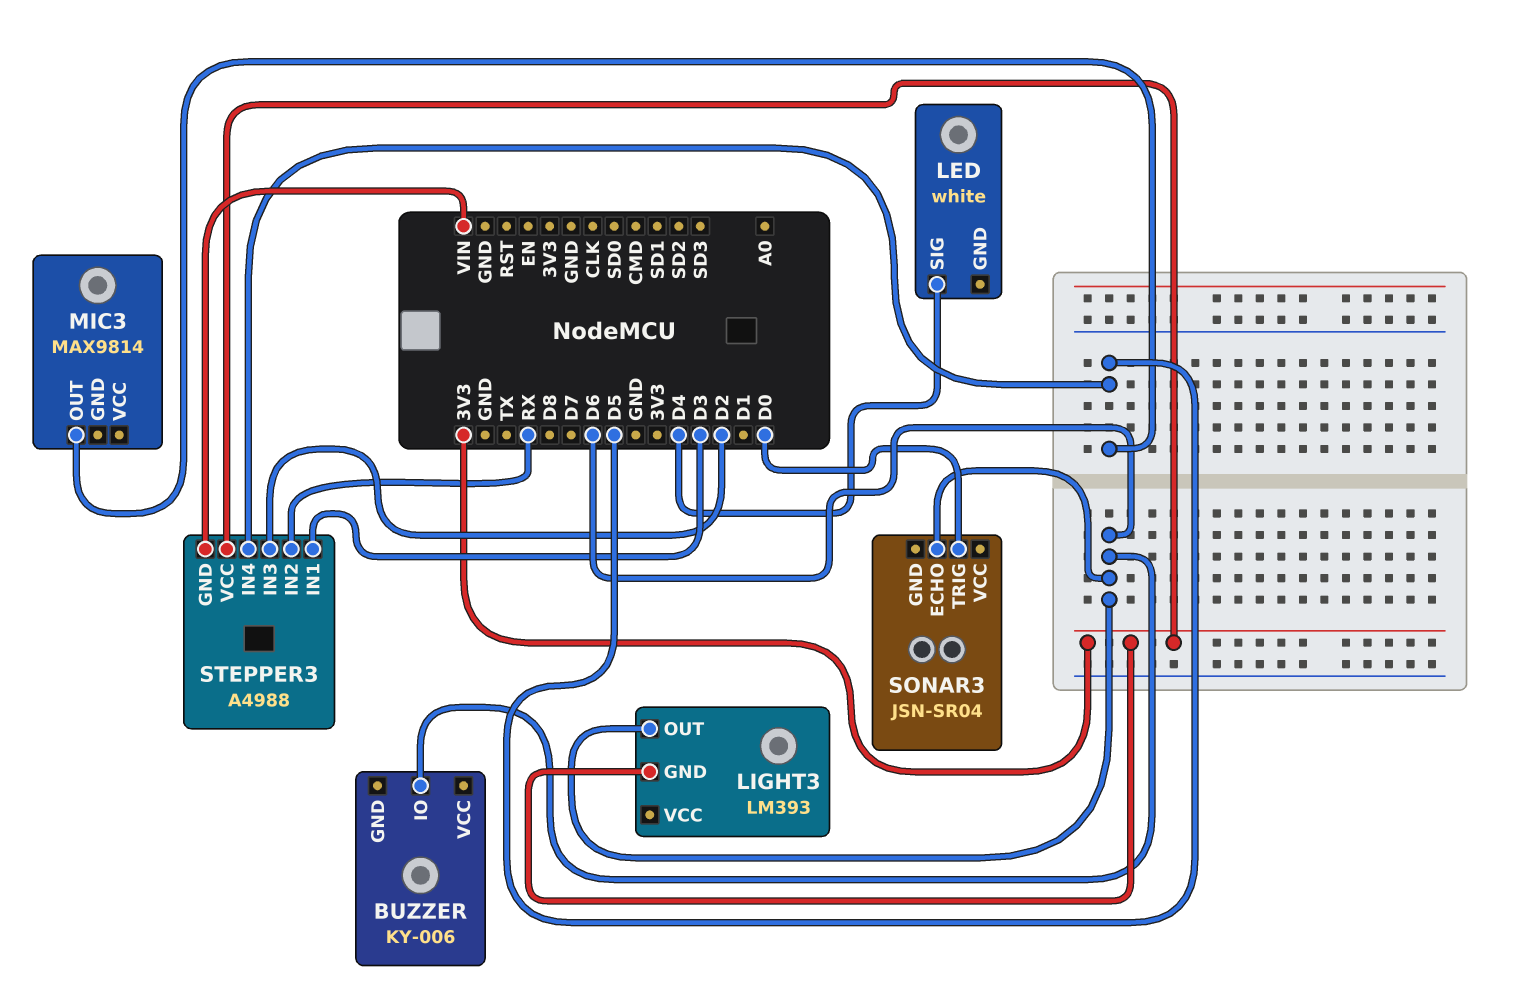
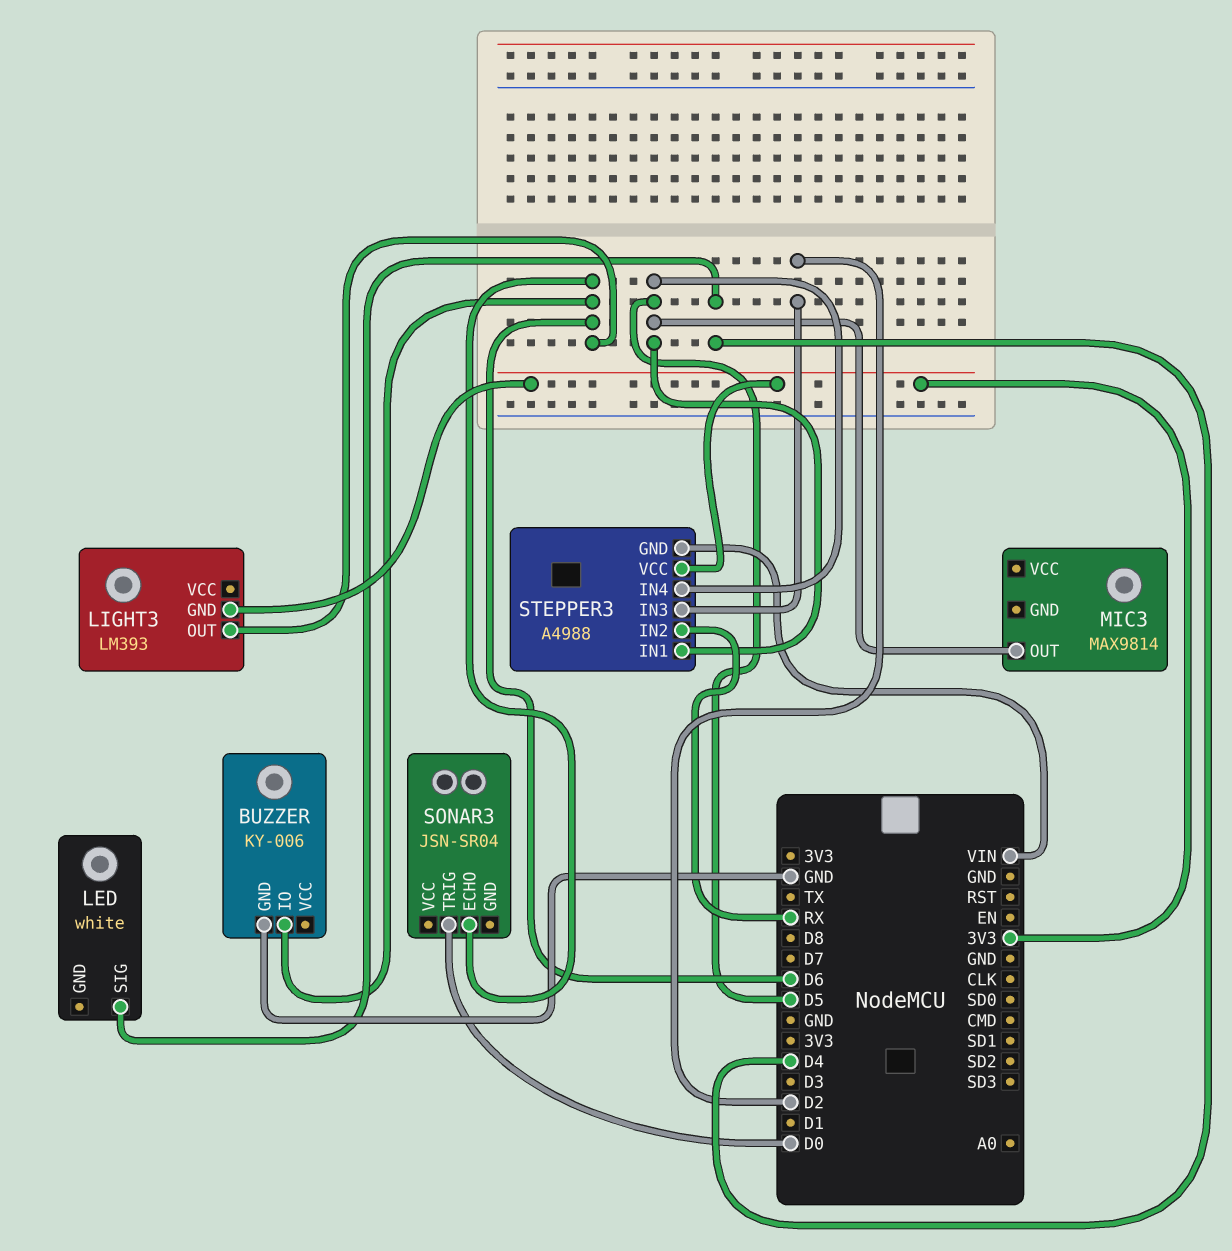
BUZZER pin GND: none -> GND
STEPPER3 pin IN1: D3 -> D5

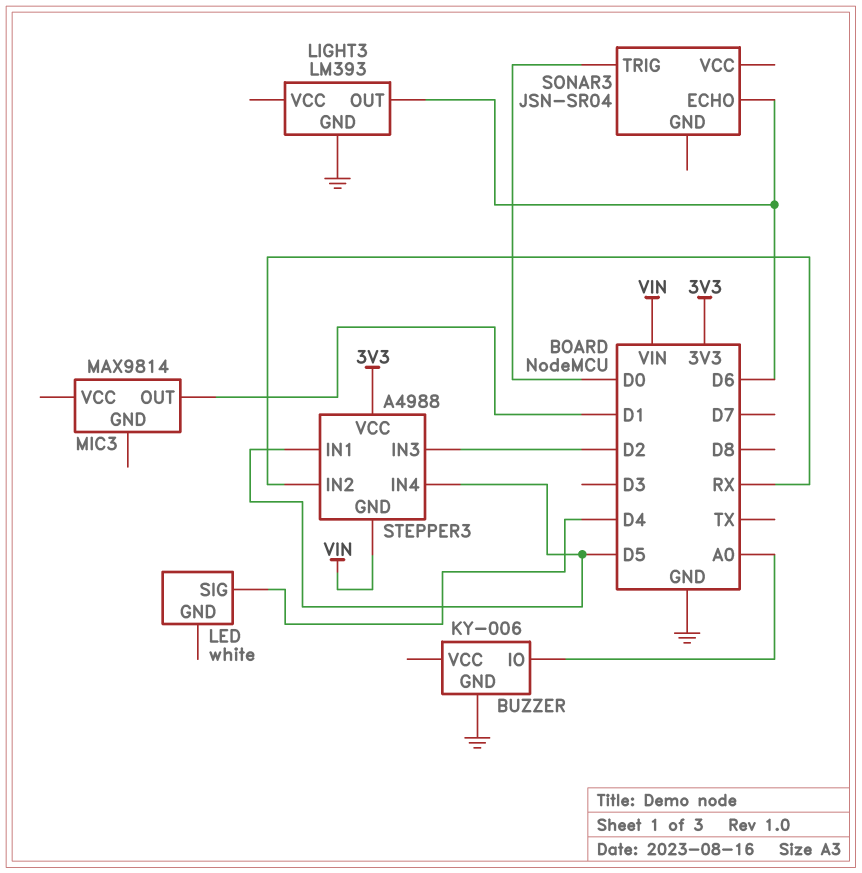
BUZZER pin IO: D6 -> A0
LIGHT3 pin GND: 3V3 -> GND
MIC3 pin OUT: D5 -> D1

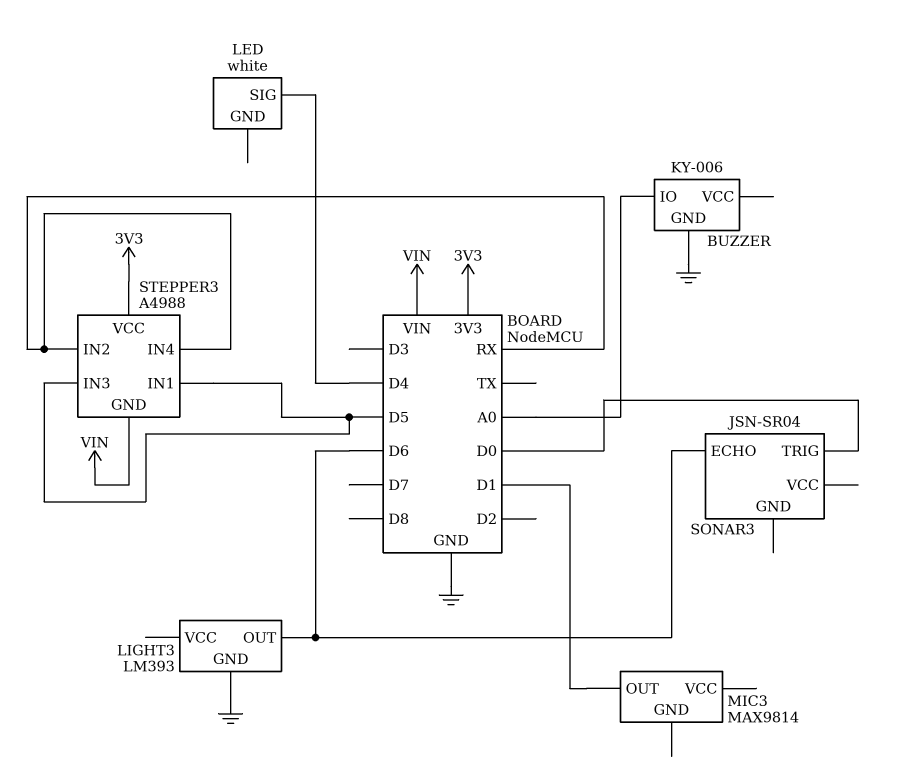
STEPPER3 pin IN3: D2 -> D5
STEPPER3 pin IN4: D5 -> RX

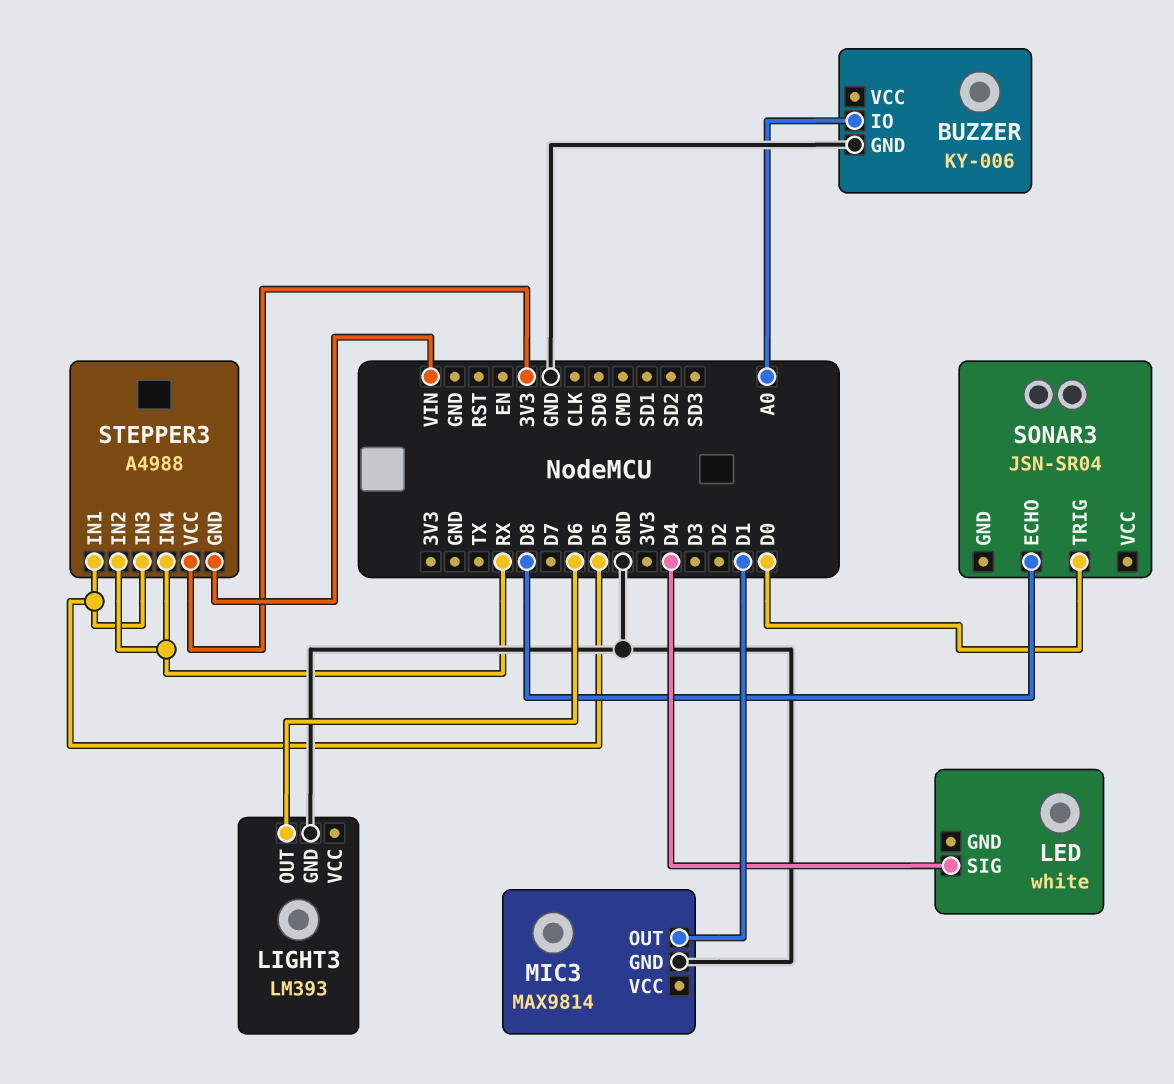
MIC3 pin GND: none -> GND
SONAR3 pin ECHO: D6 -> D8

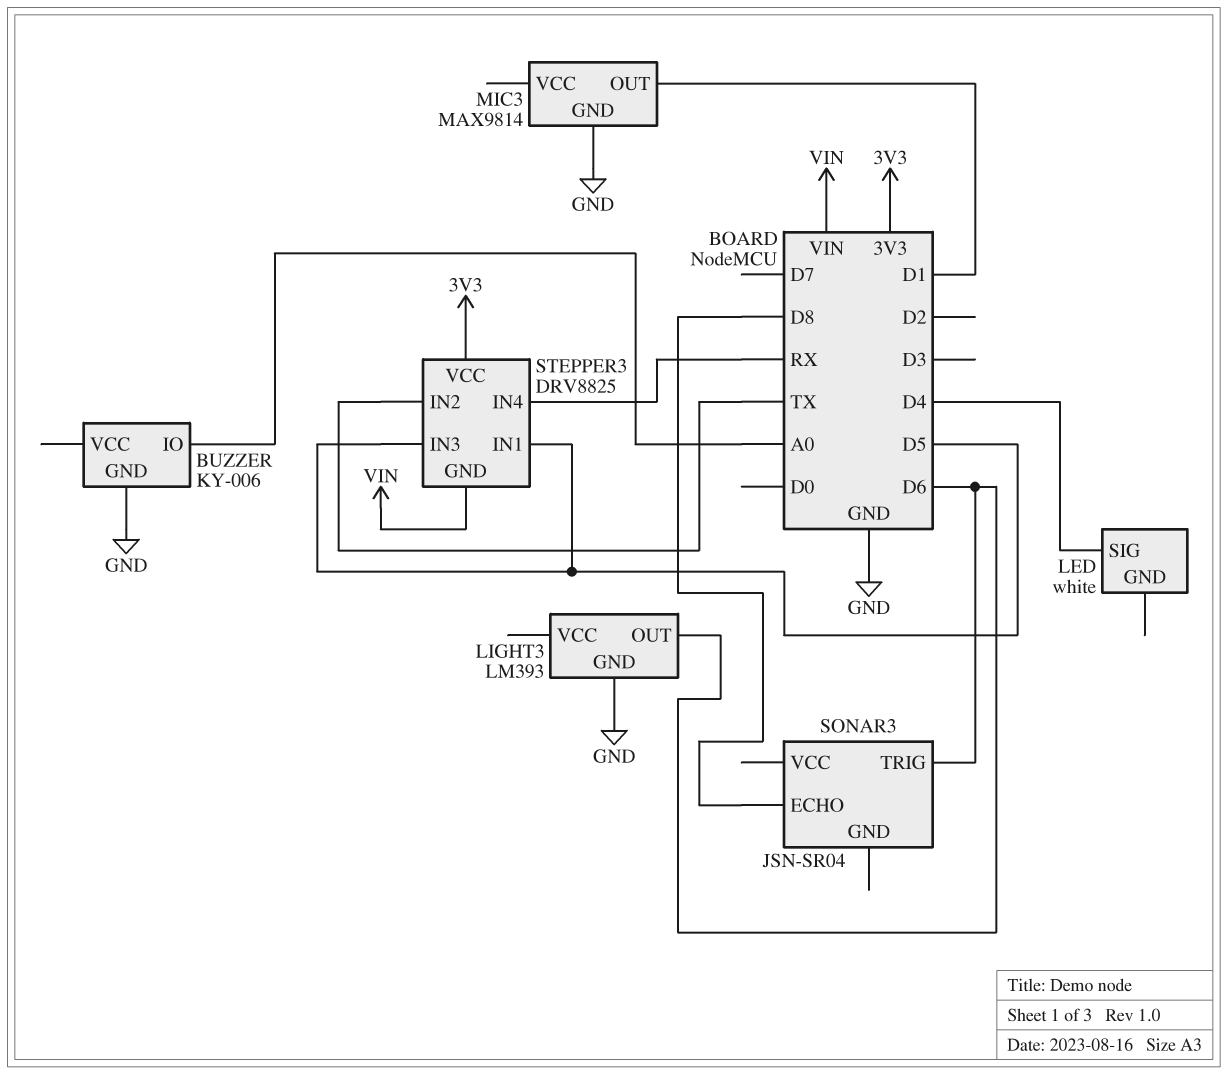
SONAR3 pin TRIG: D0 -> D6
STEPPER3: A4988 -> DRV8825
STEPPER3 pin IN2: RX -> TX

